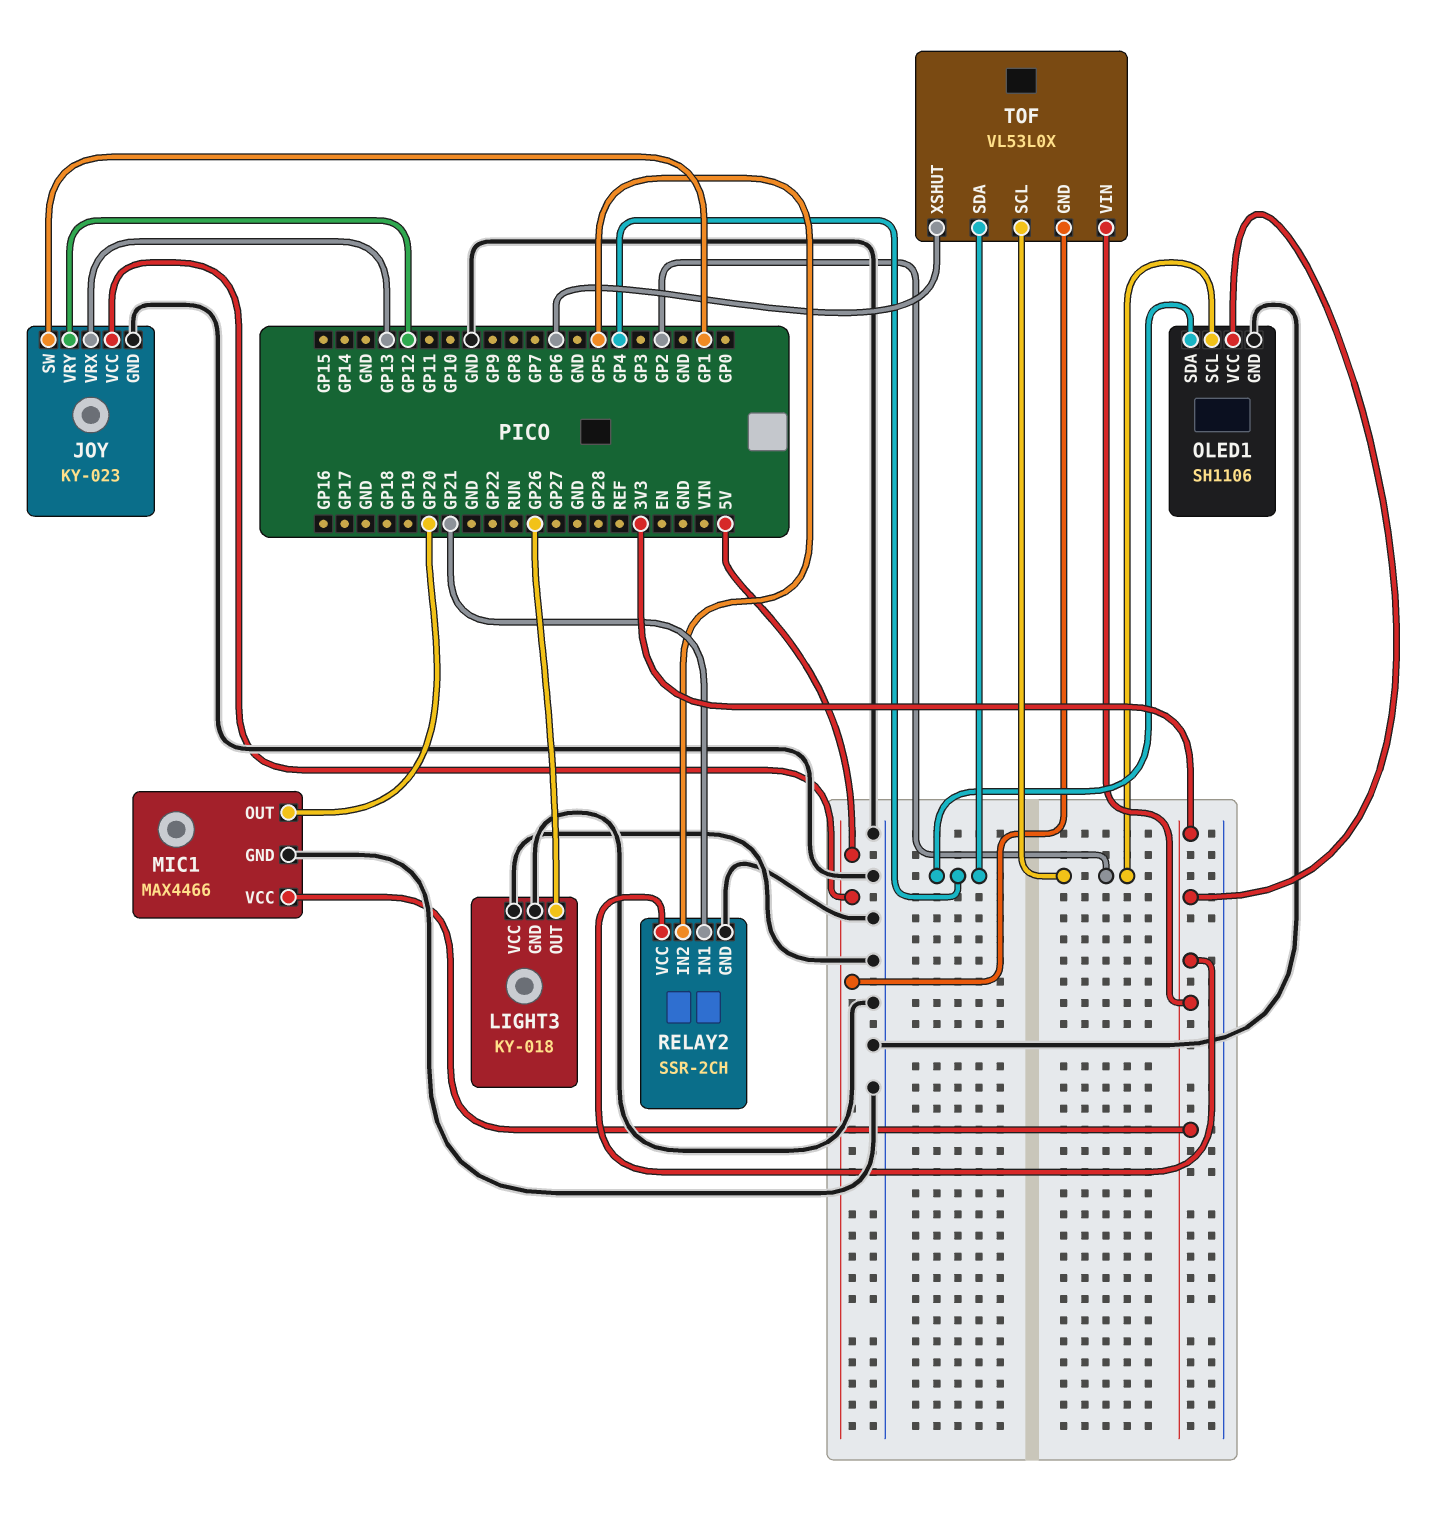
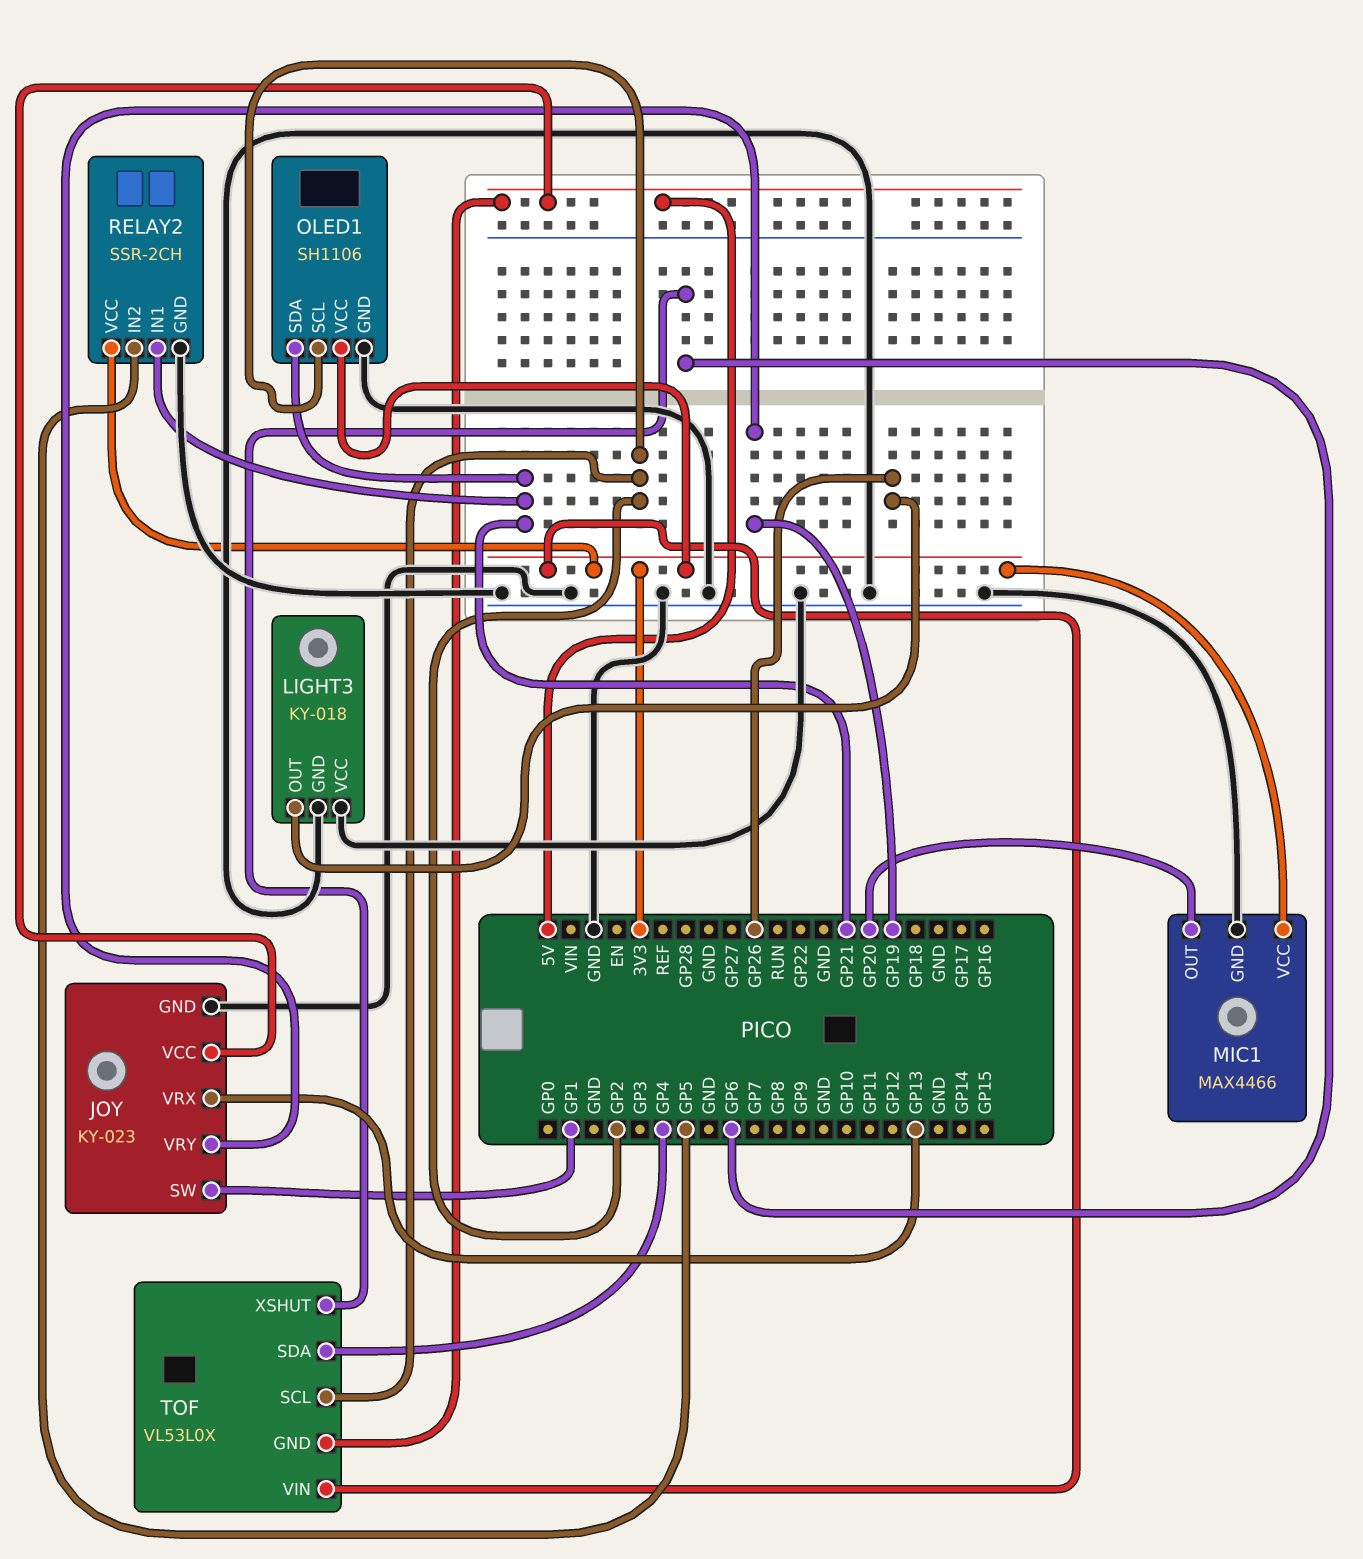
JOY pin VRY: GP12 -> GP19
OLED1 pin SDA: GP4 -> GP21

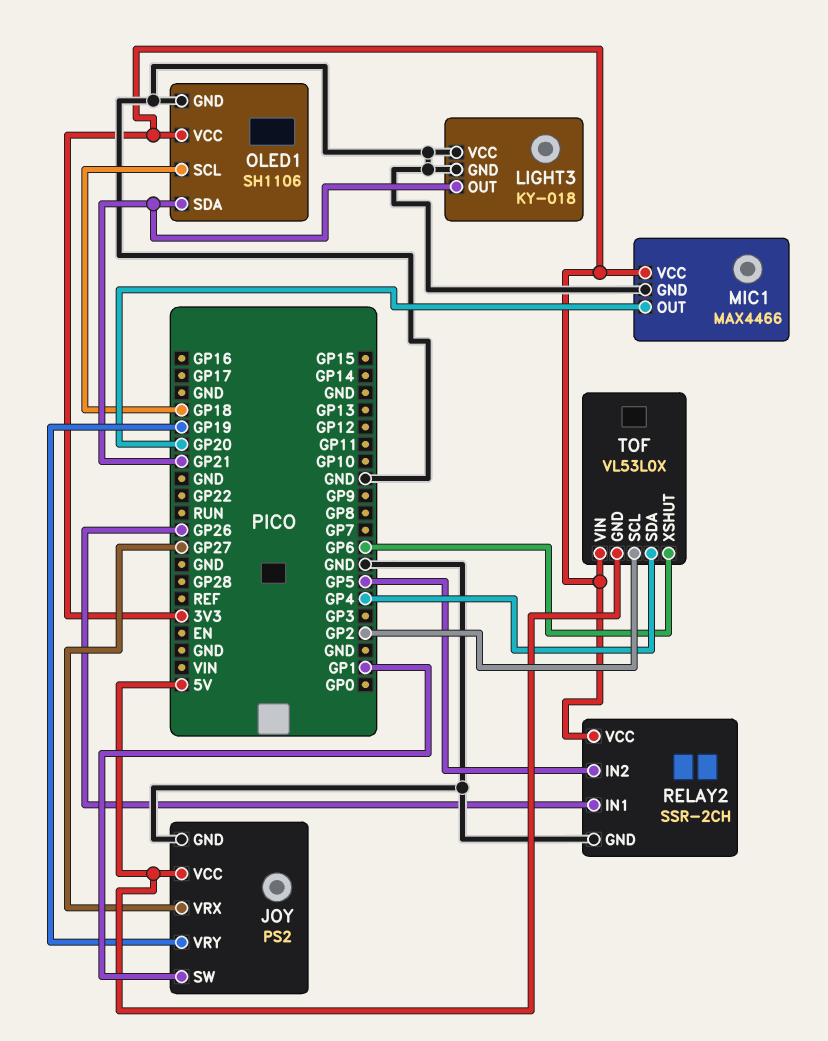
JOY: KY-023 -> PS2
JOY pin VRX: GP13 -> GP27
LIGHT3 pin OUT: GP26 -> GP21
OLED1 pin SCL: GP2 -> GP18
RELAY2 pin IN1: GP21 -> GP26

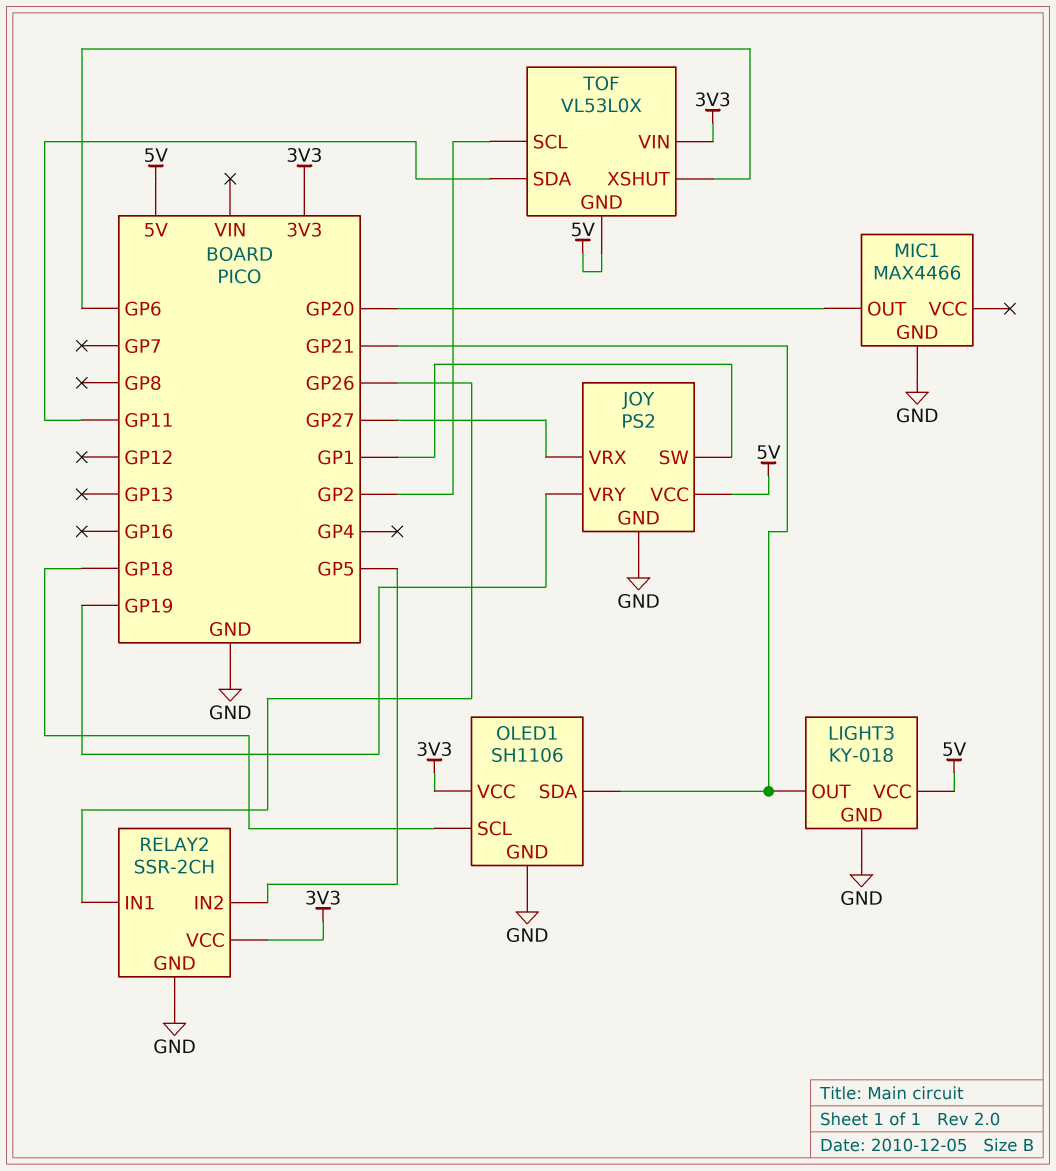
LIGHT3 pin VCC: GND -> 5V
MIC1 pin VCC: 3V3 -> none
TOF pin SDA: GP4 -> GP11

